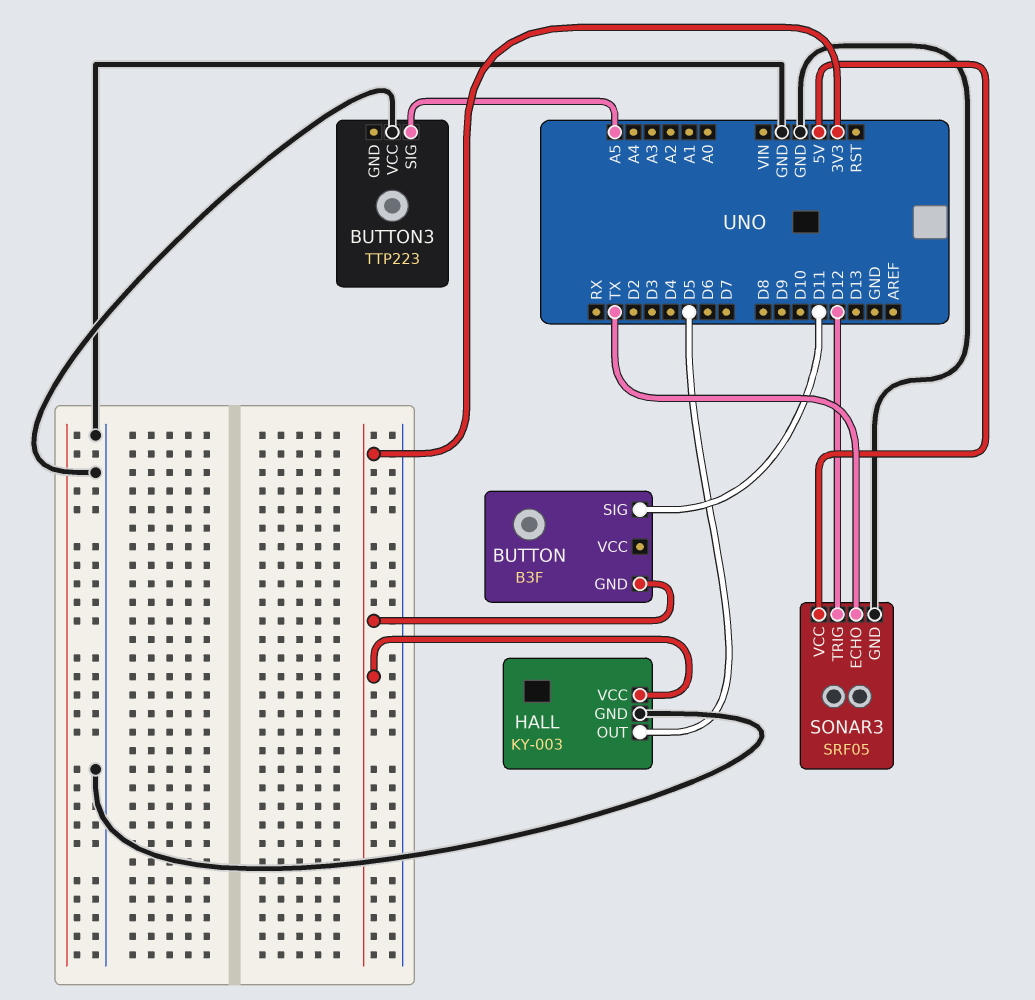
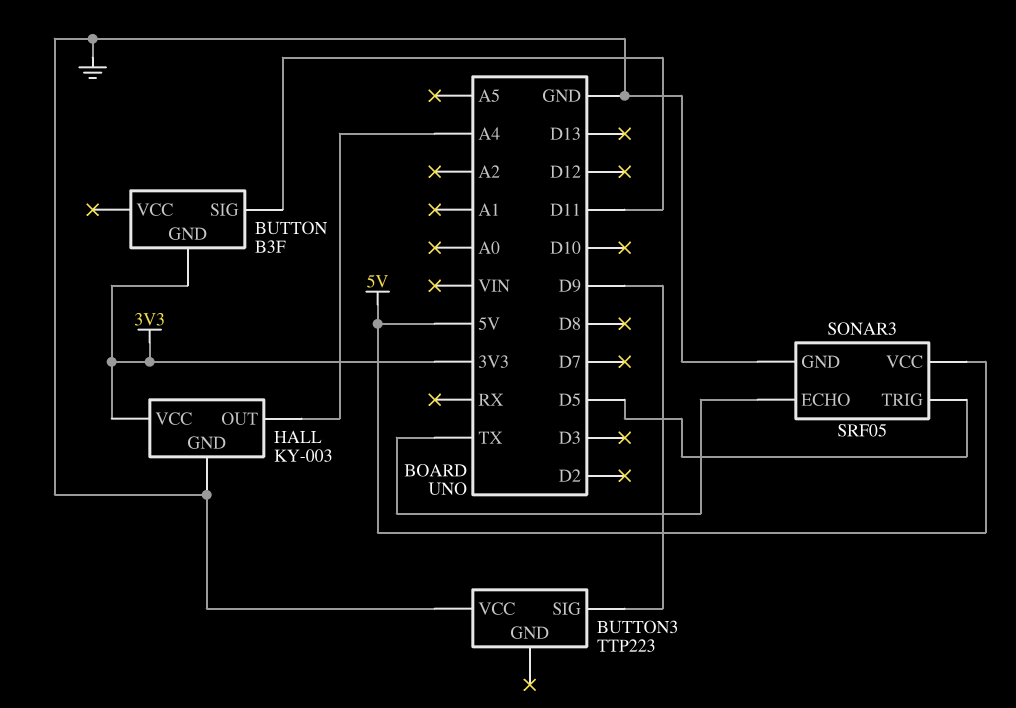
BUTTON3 pin SIG: A5 -> D9
HALL pin OUT: D5 -> A4
SONAR3 pin TRIG: D12 -> D5

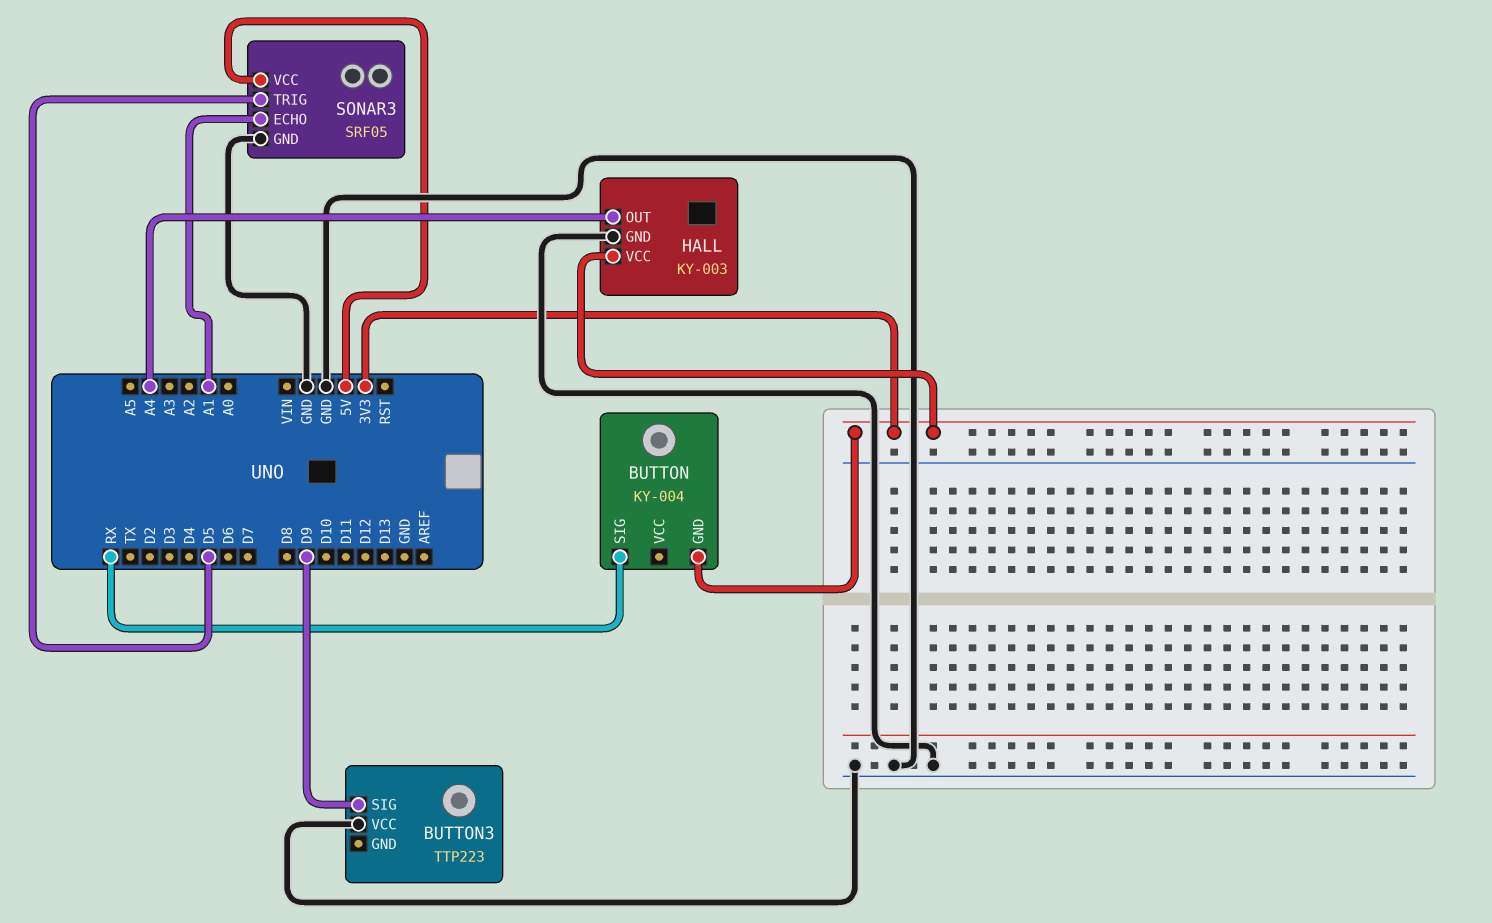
BUTTON: B3F -> KY-004
BUTTON pin SIG: D11 -> RX
SONAR3 pin ECHO: TX -> A1

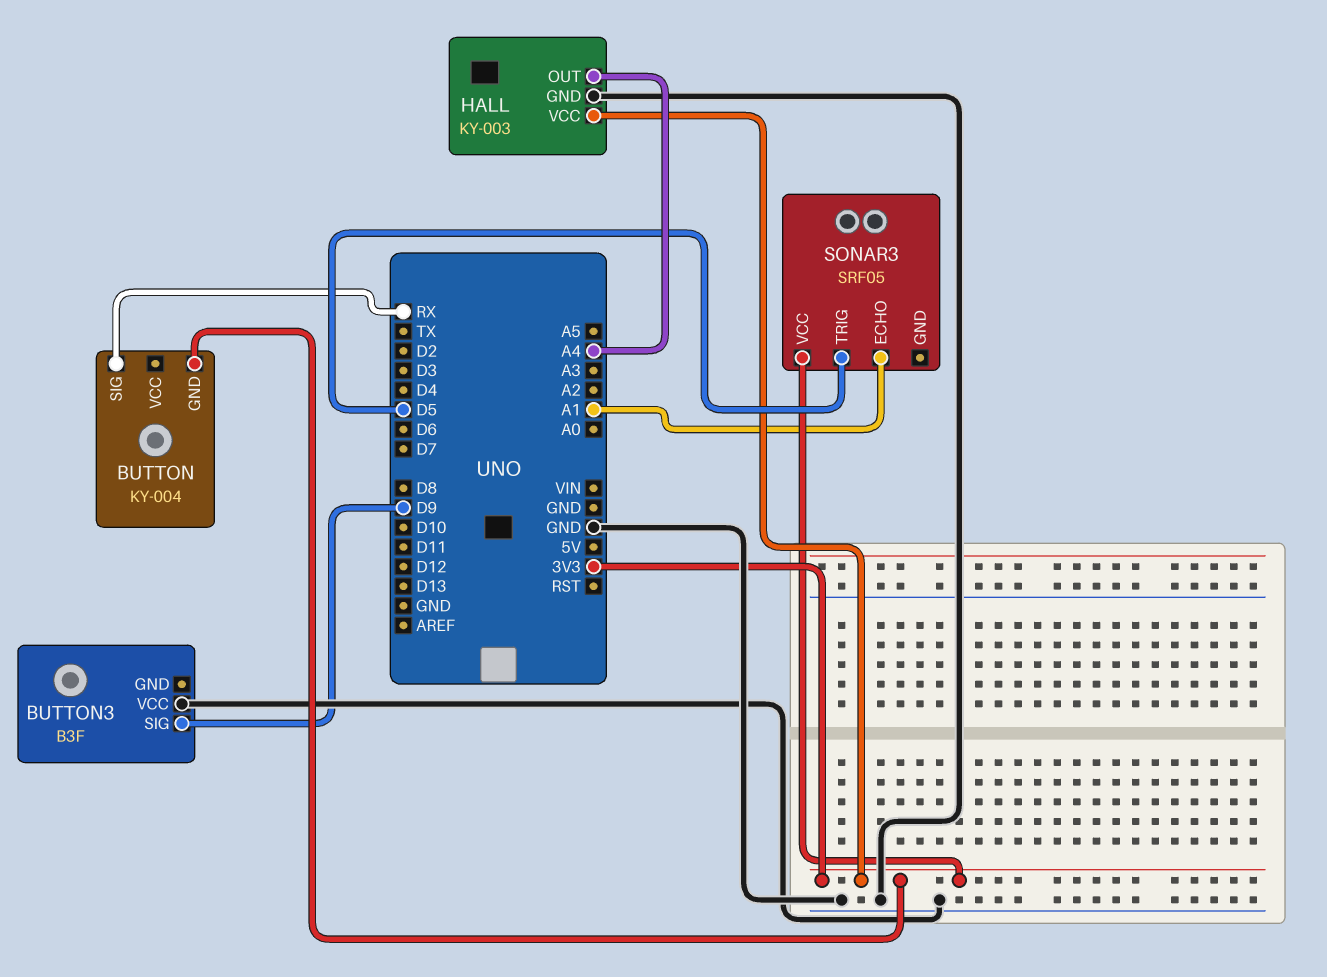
BUTTON3: TTP223 -> B3F
SONAR3 pin GND: GND -> none
SONAR3 pin VCC: 5V -> 3V3

